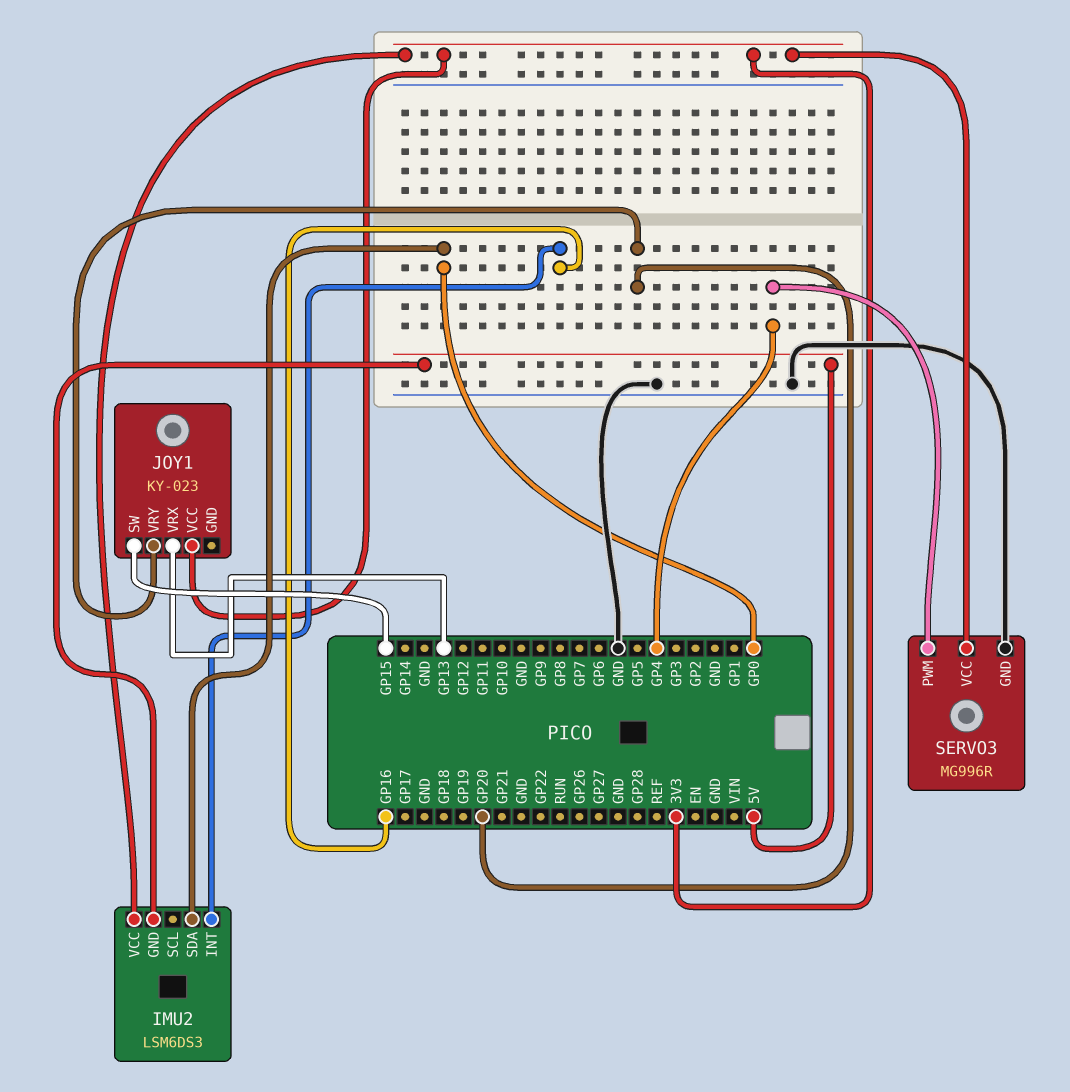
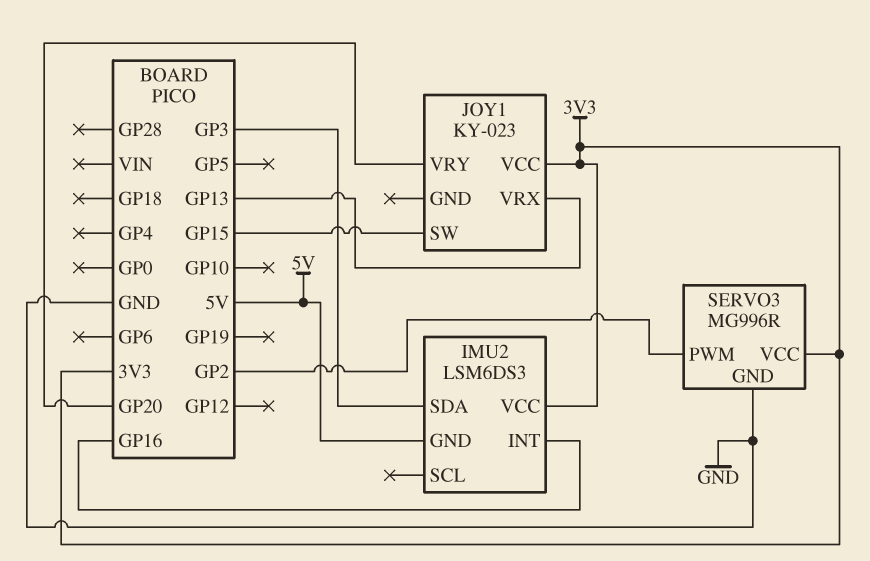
IMU2 pin SDA: GP0 -> GP3
SERVO3 pin PWM: GP4 -> GP2

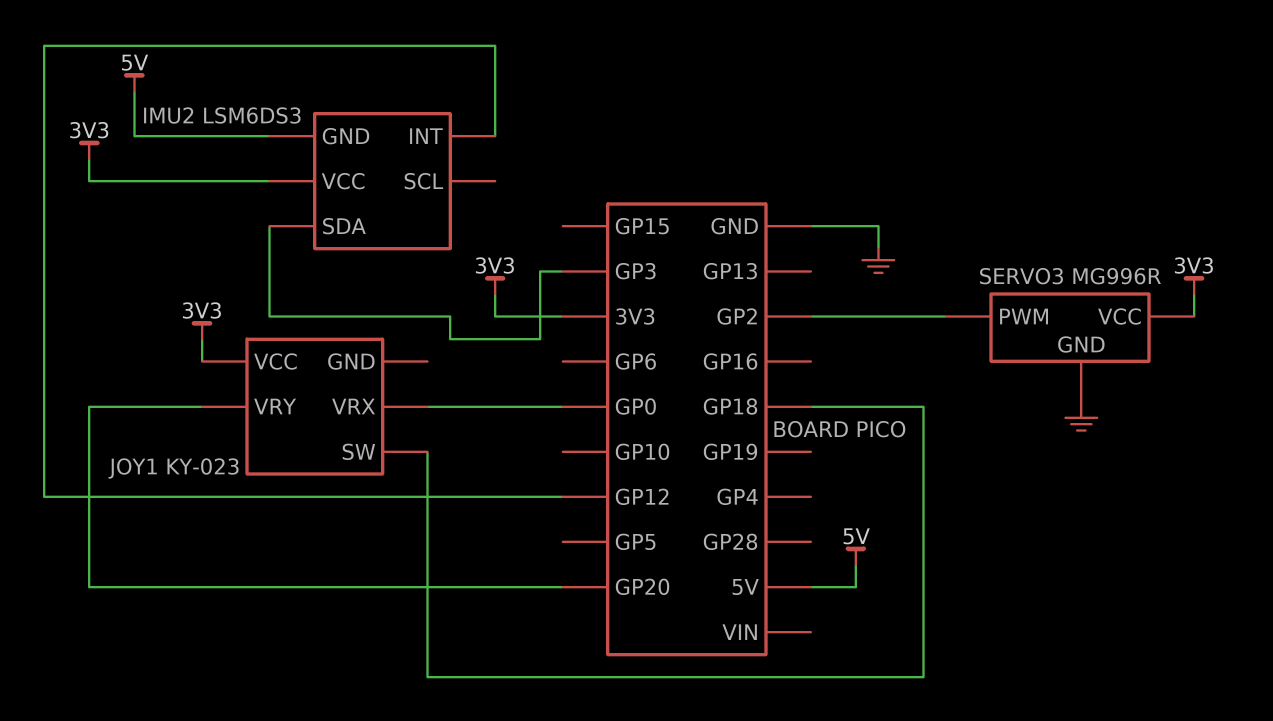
IMU2 pin INT: GP16 -> GP12
JOY1 pin SW: GP15 -> GP18
JOY1 pin VRX: GP13 -> GP0

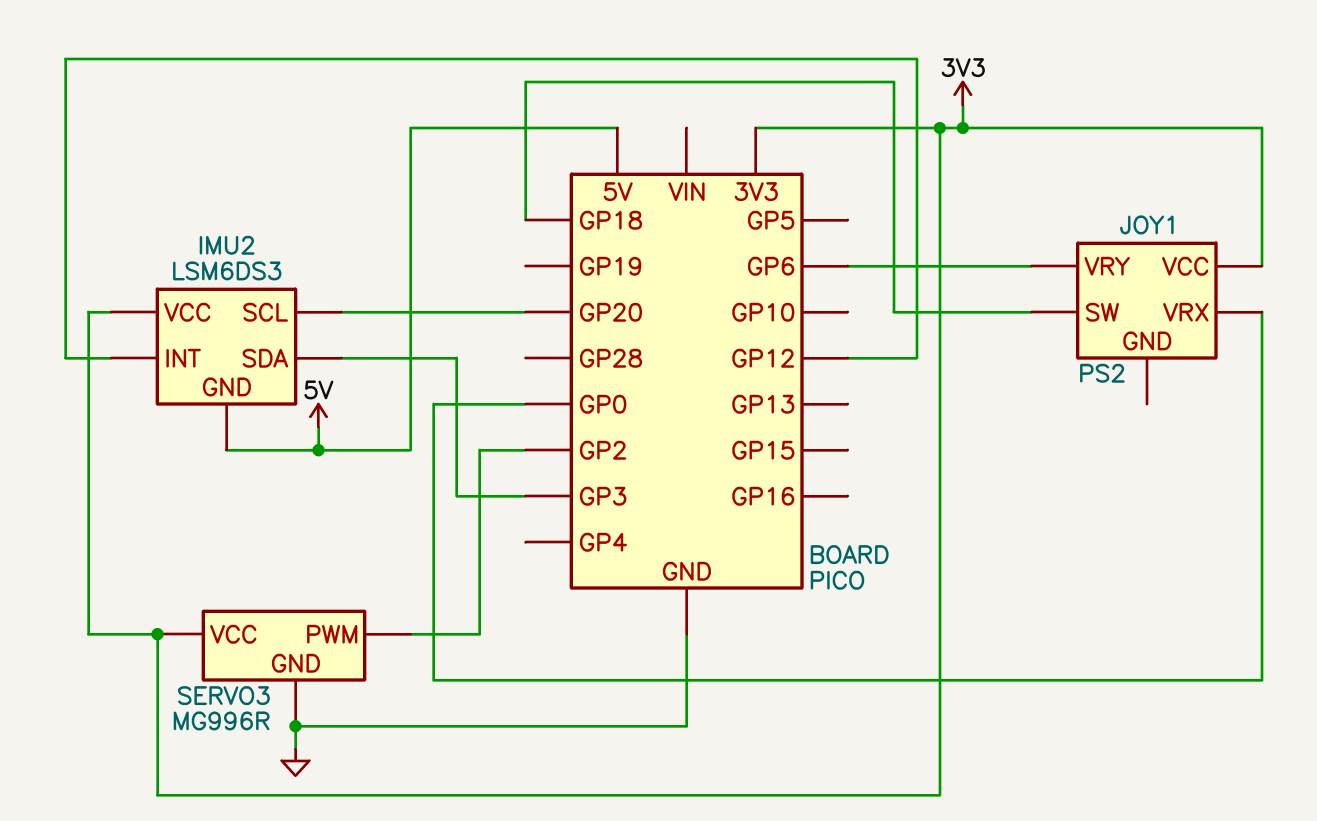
IMU2 pin SCL: none -> GP20
JOY1: KY-023 -> PS2
JOY1 pin VRY: GP20 -> GP6

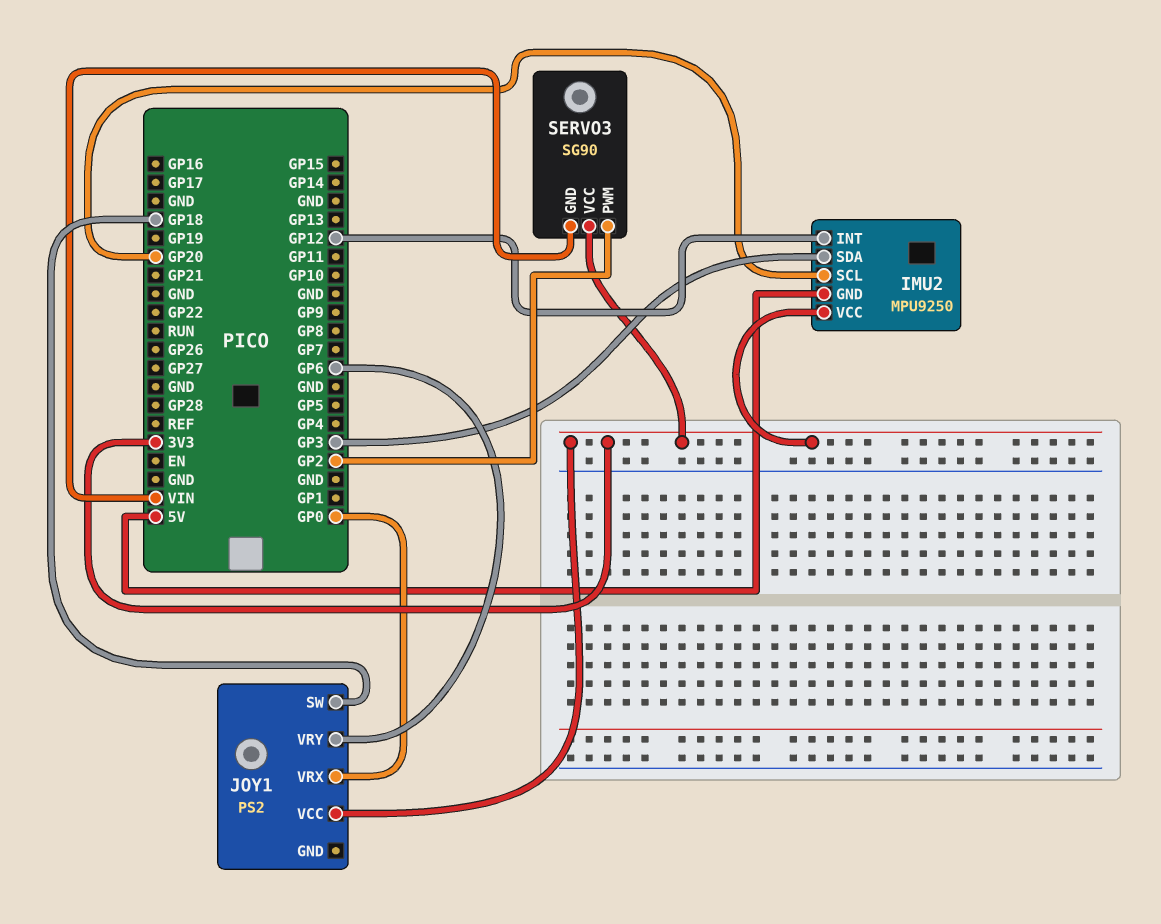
IMU2: LSM6DS3 -> MPU9250
SERVO3: MG996R -> SG90
SERVO3 pin GND: GND -> VIN

